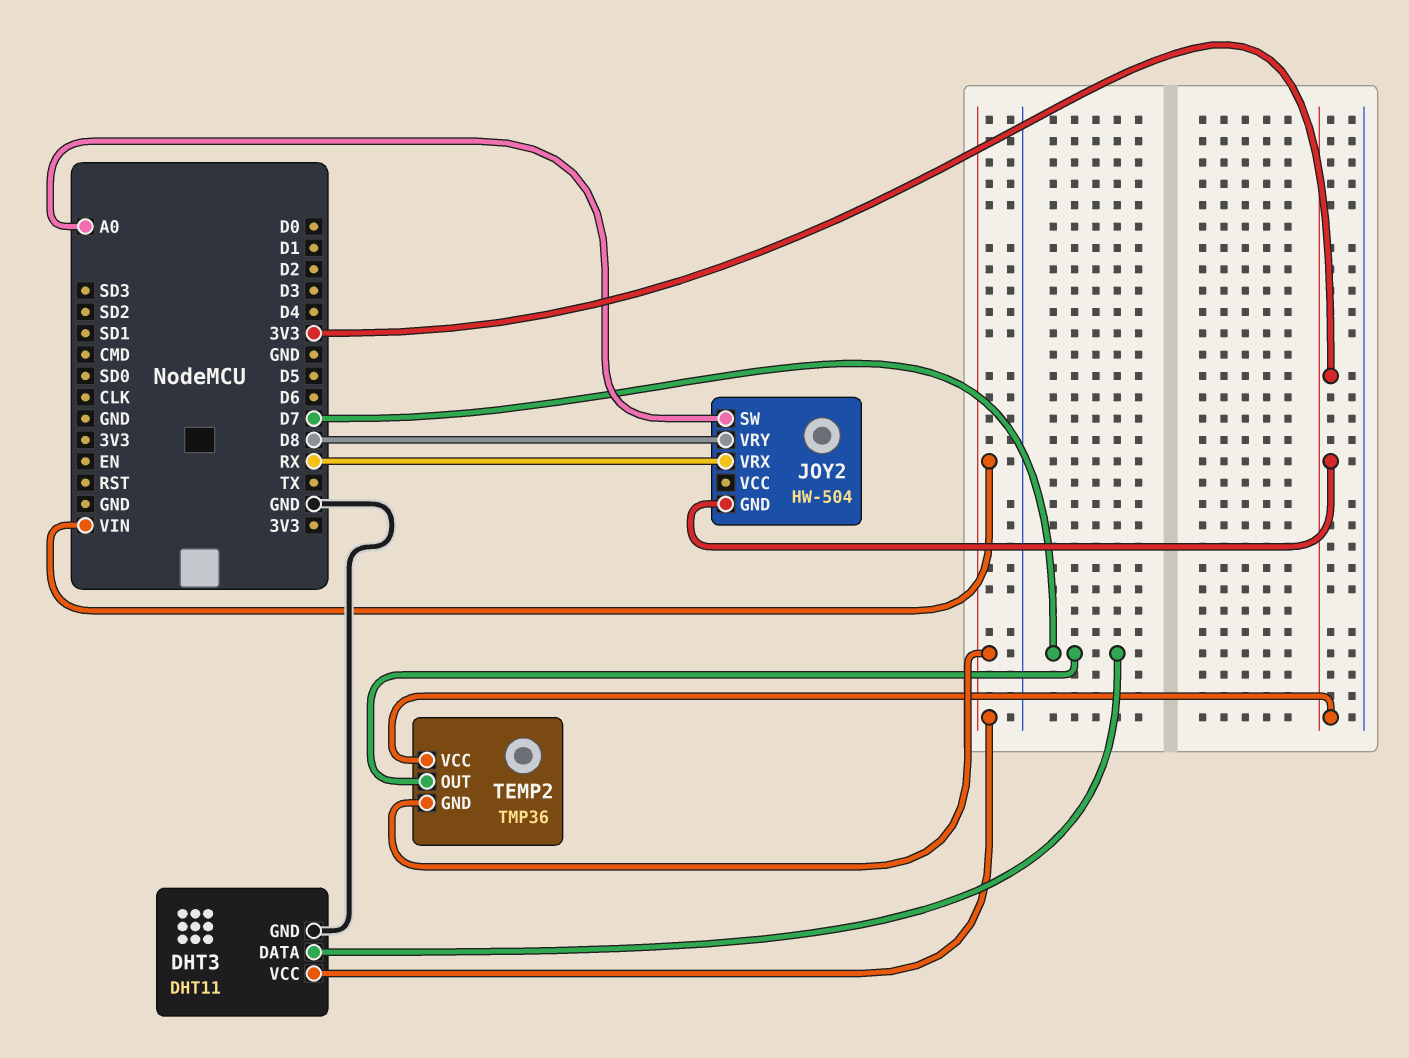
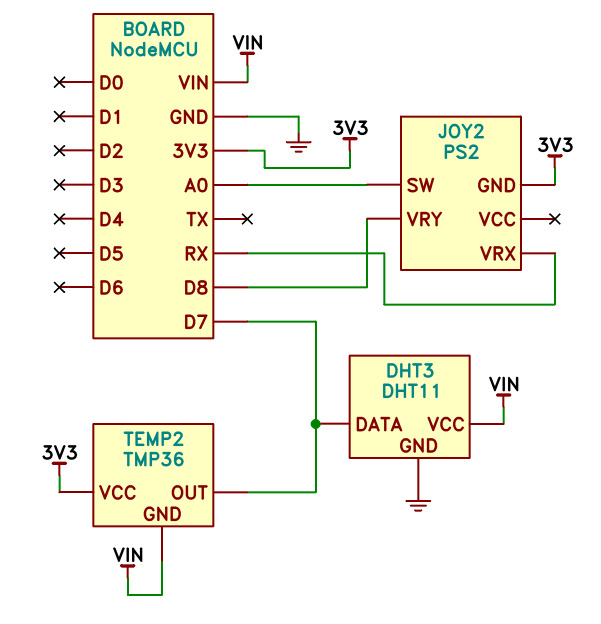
JOY2: HW-504 -> PS2

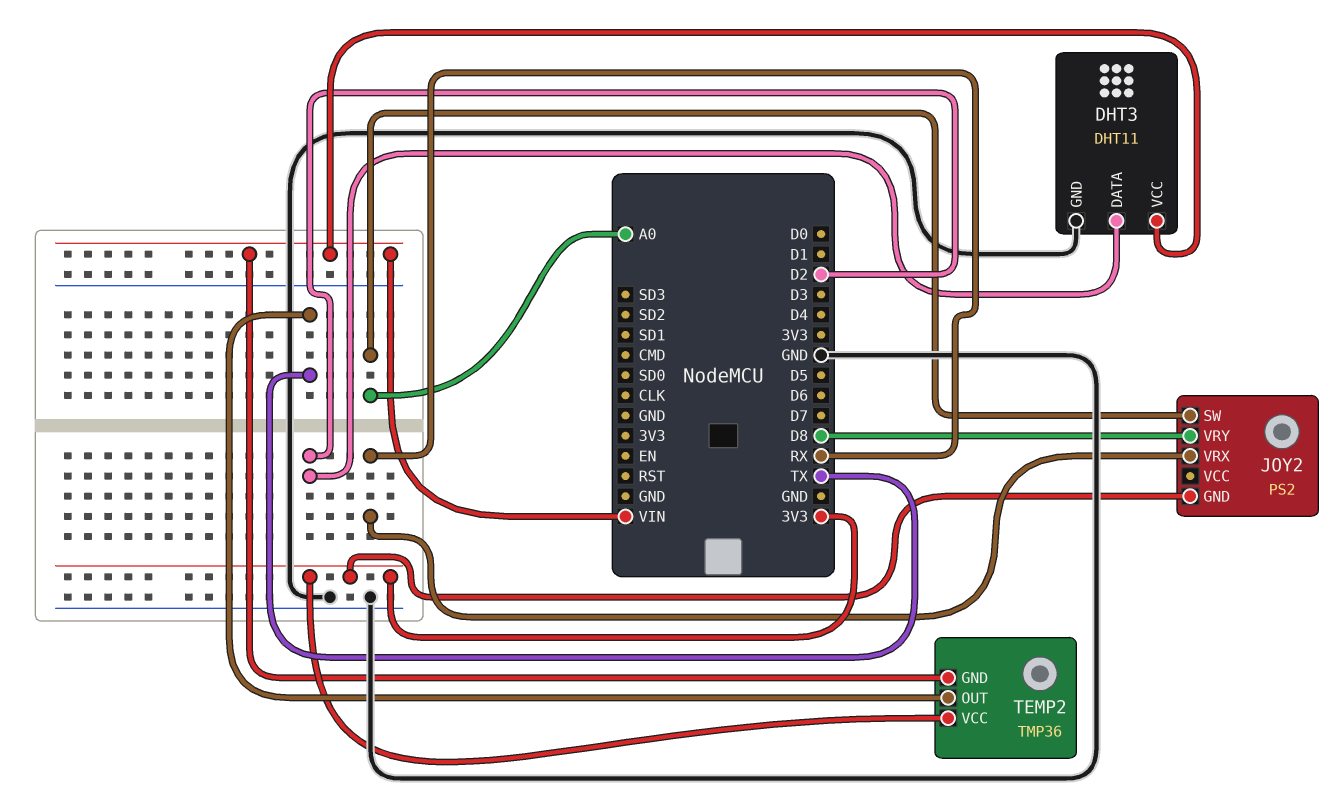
DHT3 pin DATA: D7 -> D2
TEMP2 pin OUT: D7 -> TX

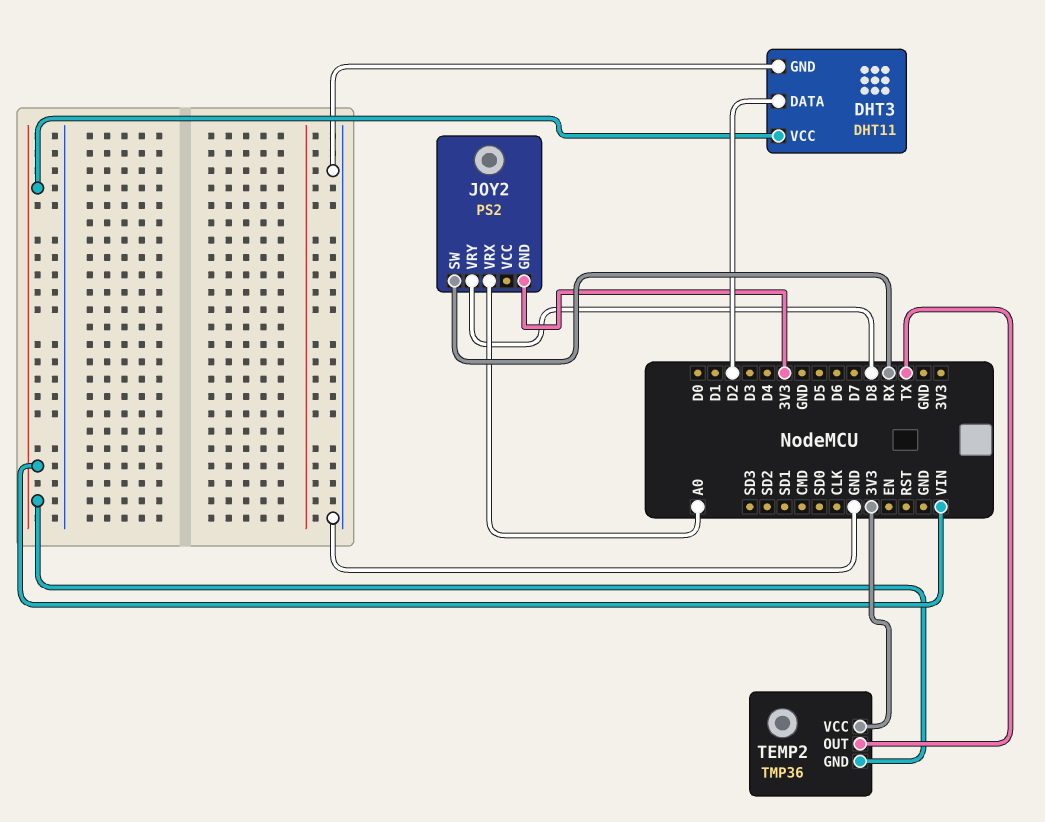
JOY2 pin SW: A0 -> RX
JOY2 pin VRX: RX -> A0

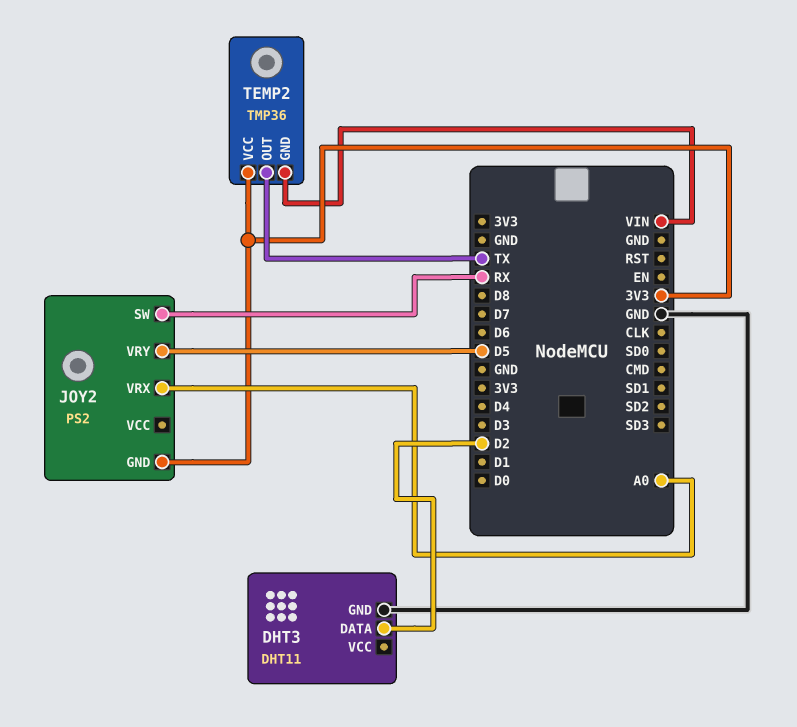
DHT3 pin VCC: VIN -> none
JOY2 pin VRY: D8 -> D5

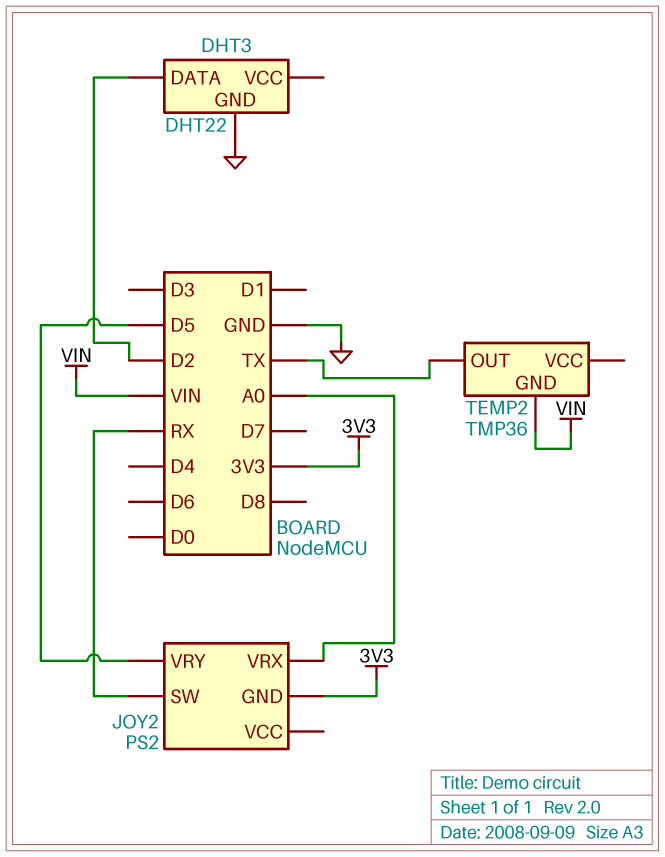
DHT3: DHT11 -> DHT22
TEMP2 pin VCC: 3V3 -> none

